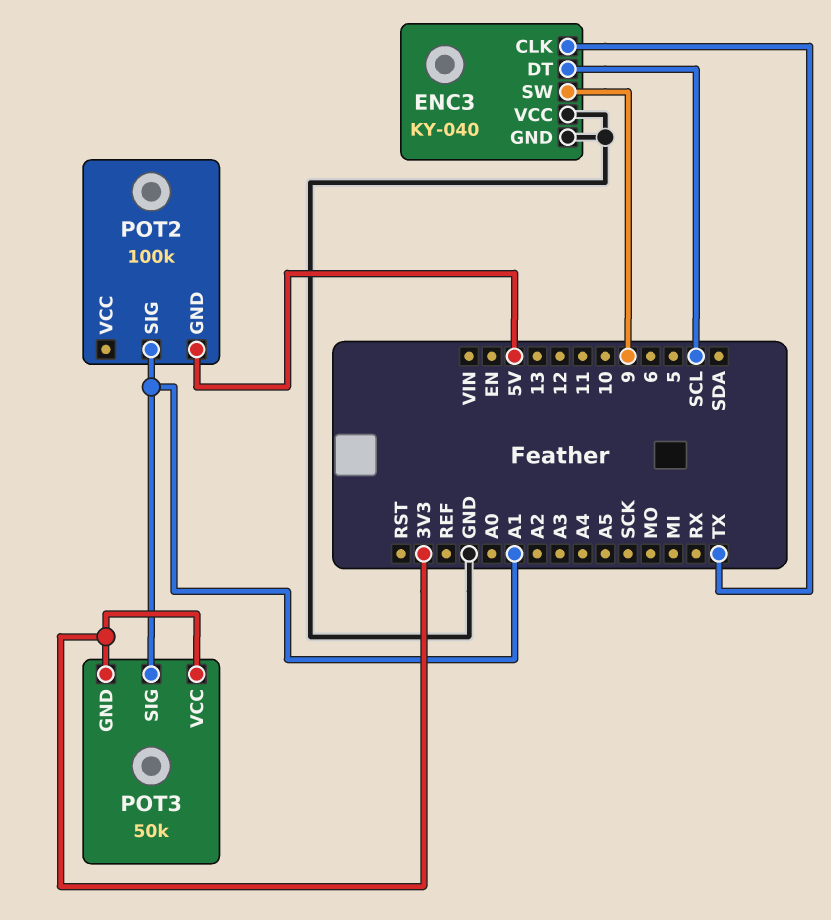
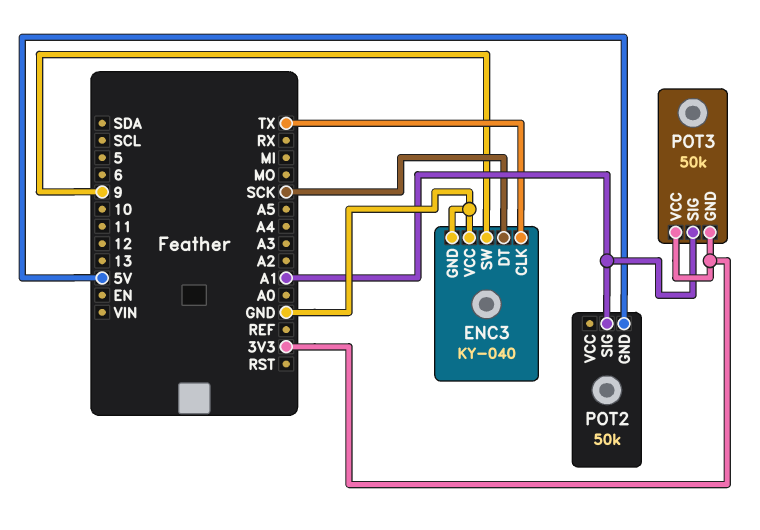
ENC3 pin DT: SCL -> SCK
POT2: 100k -> 50k

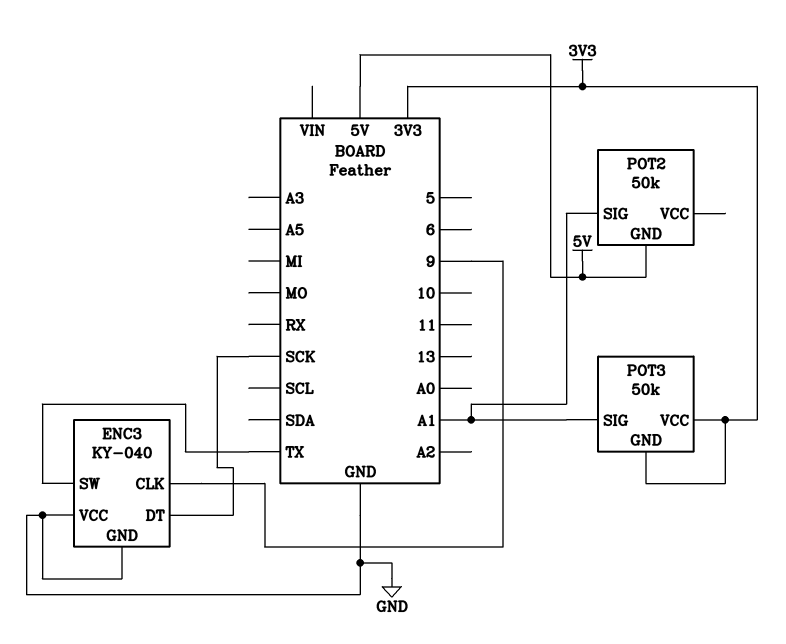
ENC3 pin CLK: TX -> 9
ENC3 pin SW: 9 -> TX

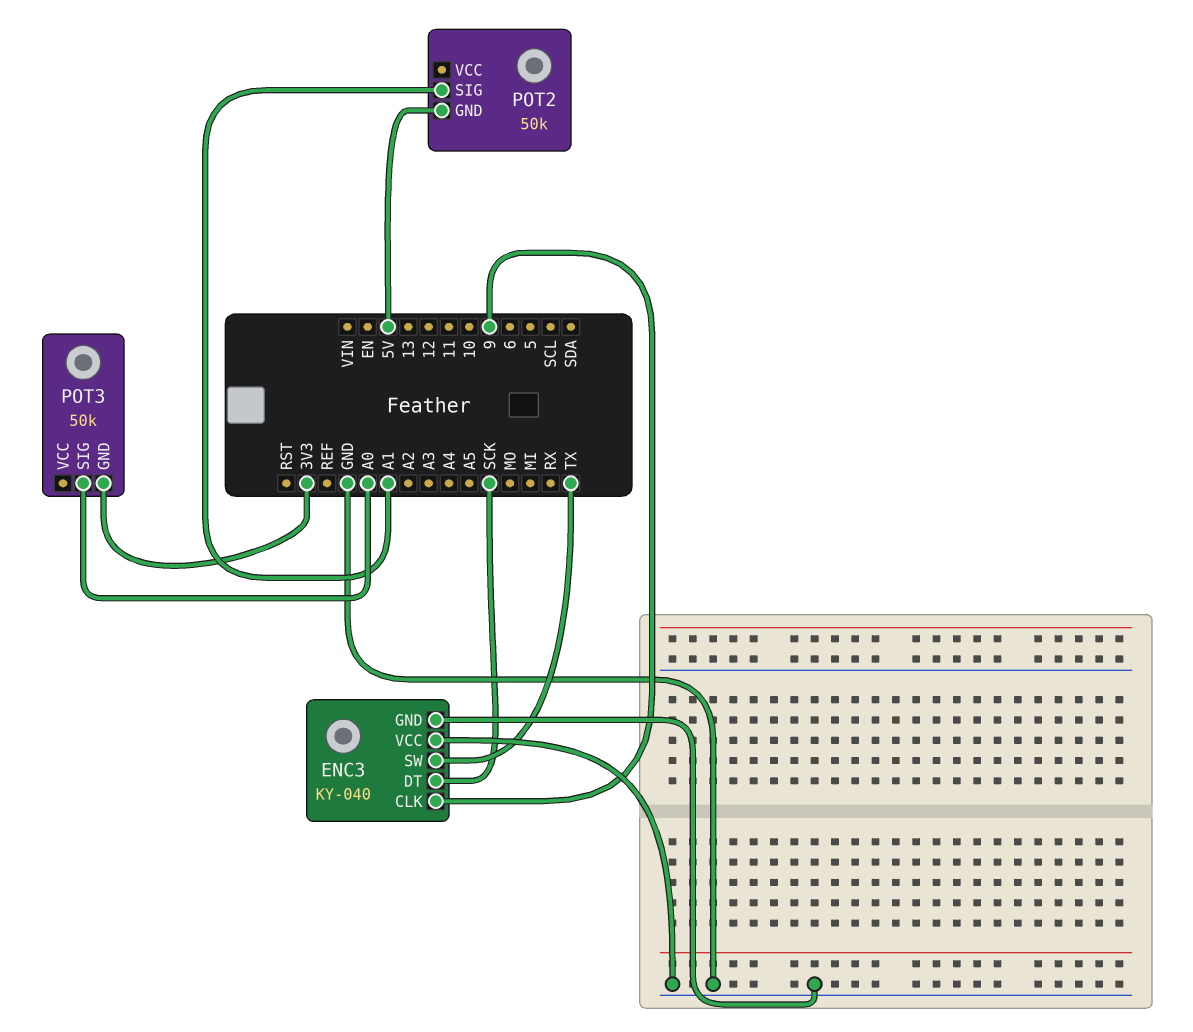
POT3 pin SIG: A1 -> A0
POT3 pin VCC: 3V3 -> none

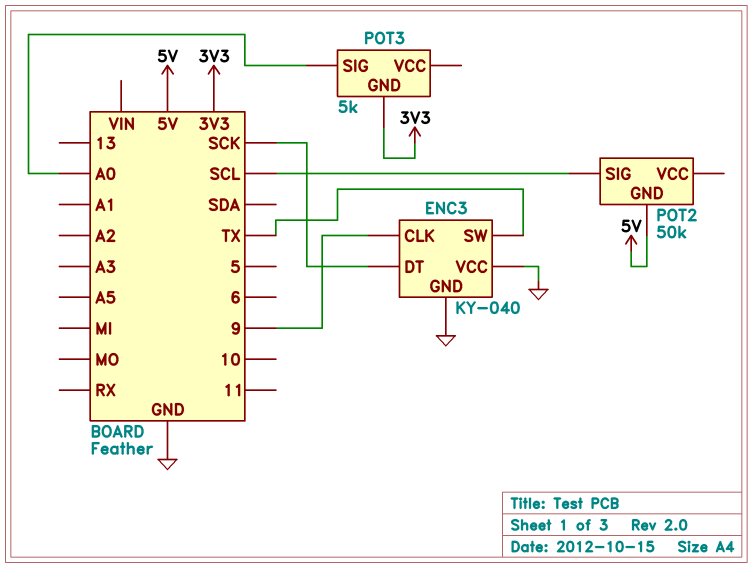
POT2 pin SIG: A1 -> SCL
POT3: 50k -> 5k

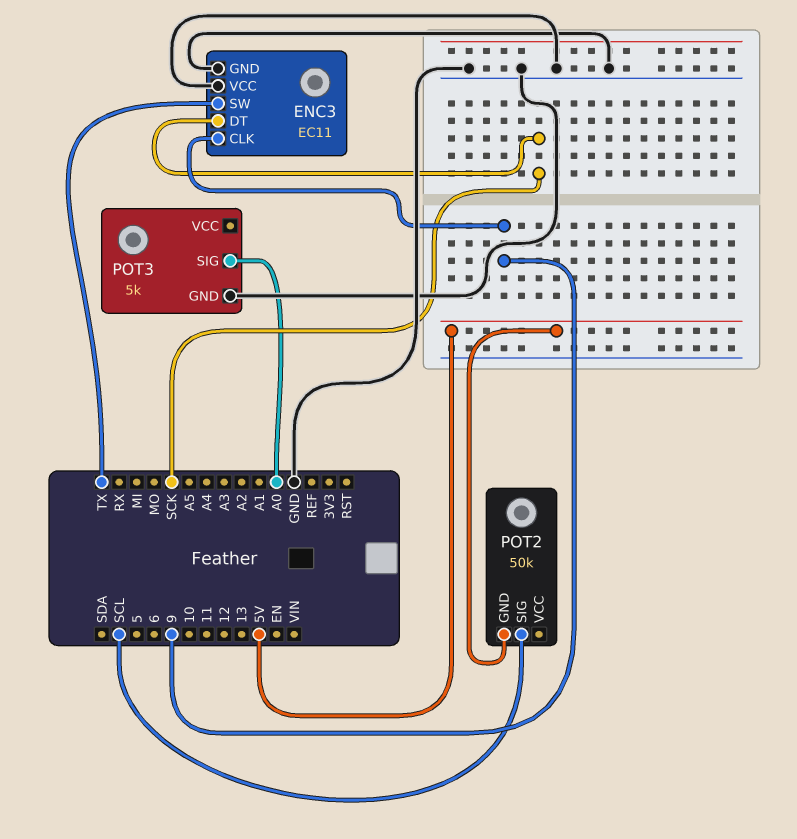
ENC3: KY-040 -> EC11
POT3 pin GND: 3V3 -> GND

